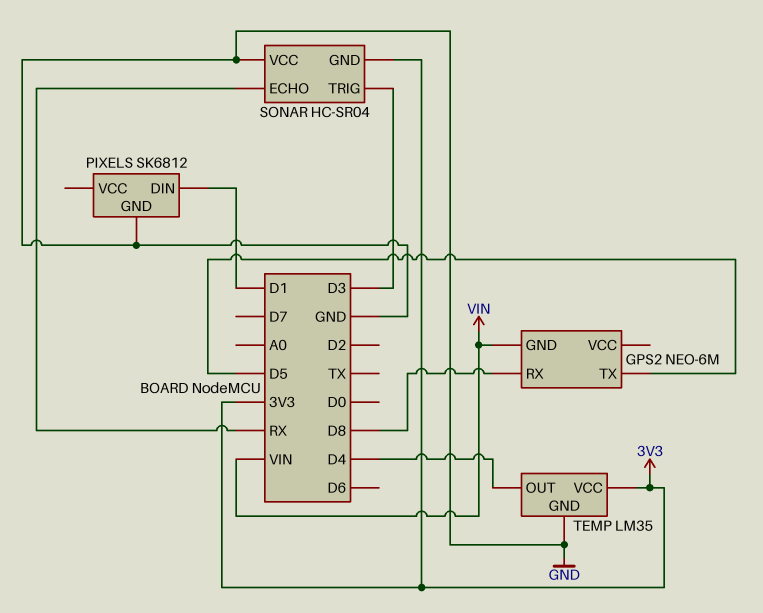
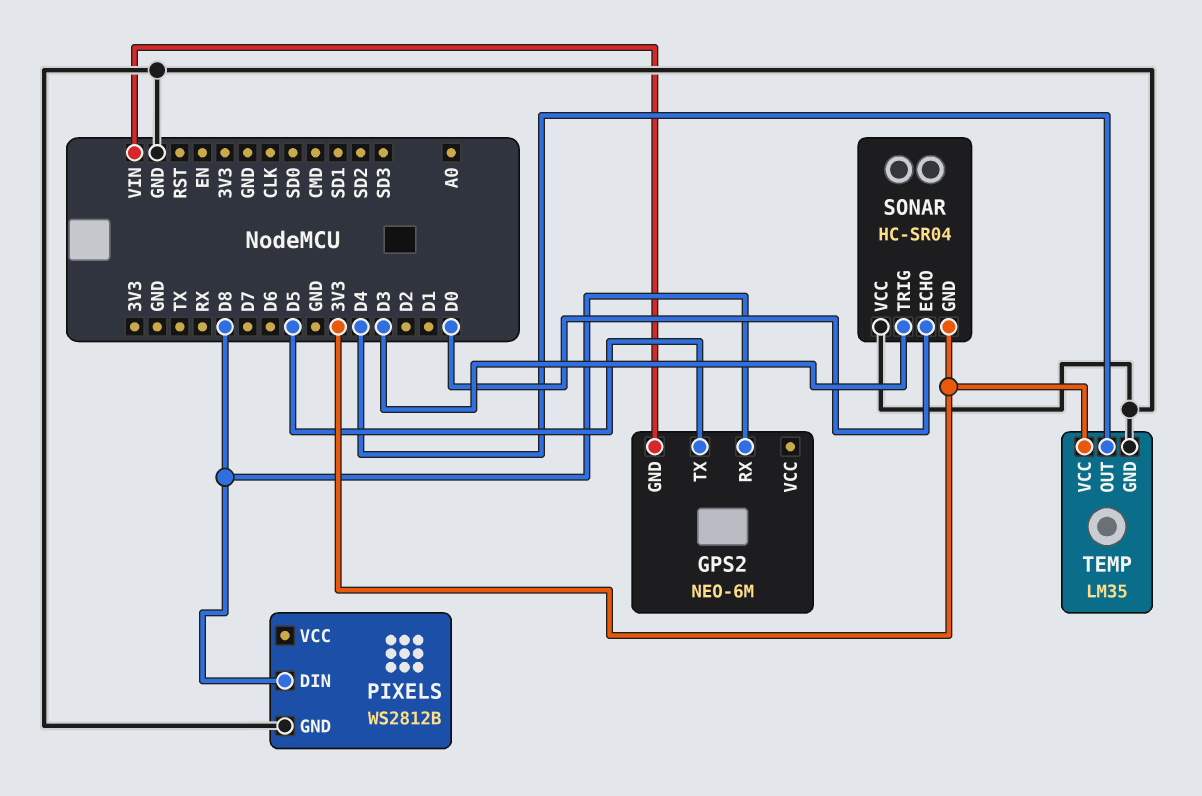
PIXELS: SK6812 -> WS2812B
PIXELS pin DIN: D1 -> D8
SONAR pin ECHO: RX -> D0

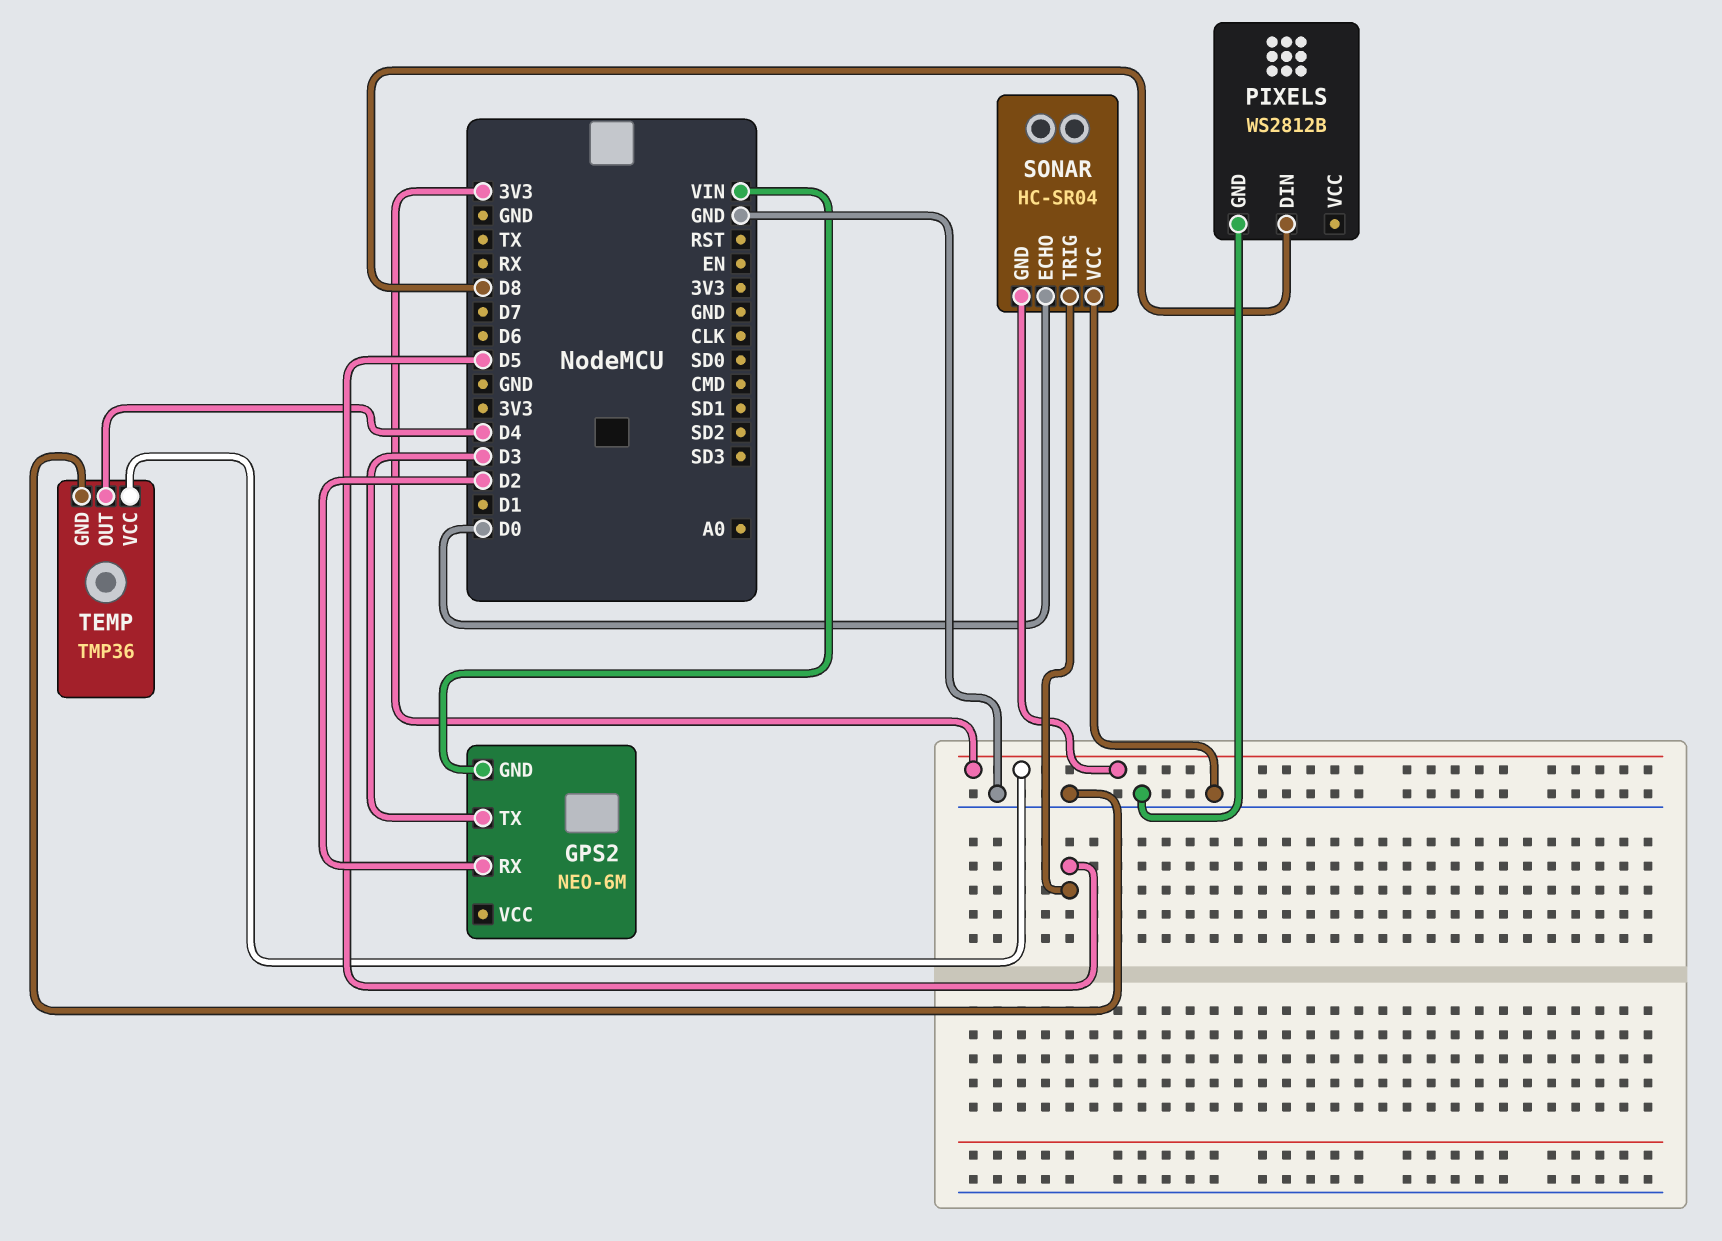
GPS2 pin RX: D8 -> D2
GPS2 pin TX: D5 -> D3
SONAR pin TRIG: D3 -> D5
TEMP: LM35 -> TMP36

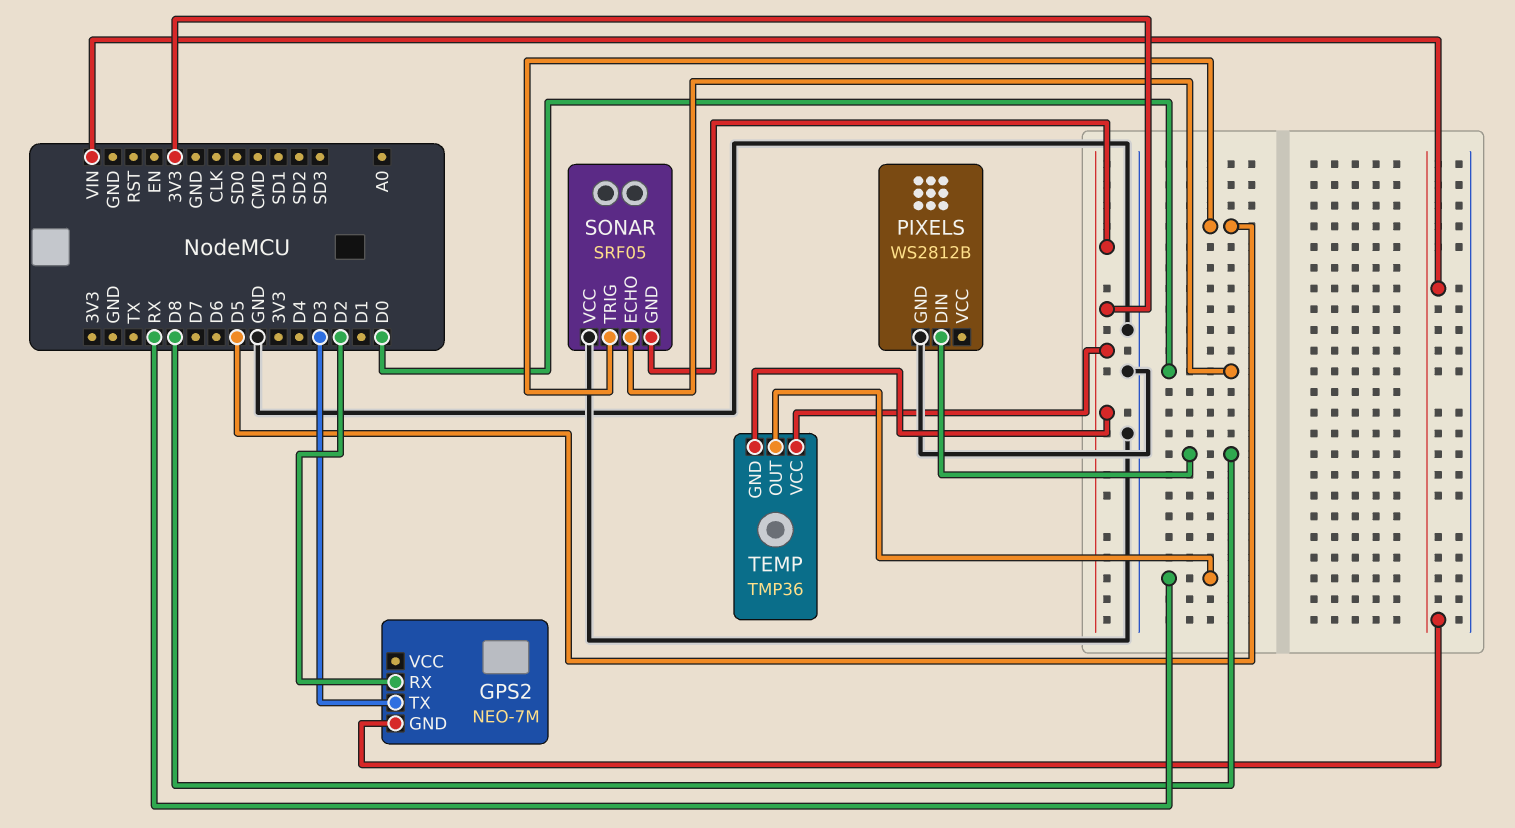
GPS2: NEO-6M -> NEO-7M
SONAR: HC-SR04 -> SRF05
TEMP pin GND: GND -> 3V3
TEMP pin OUT: D4 -> RX

